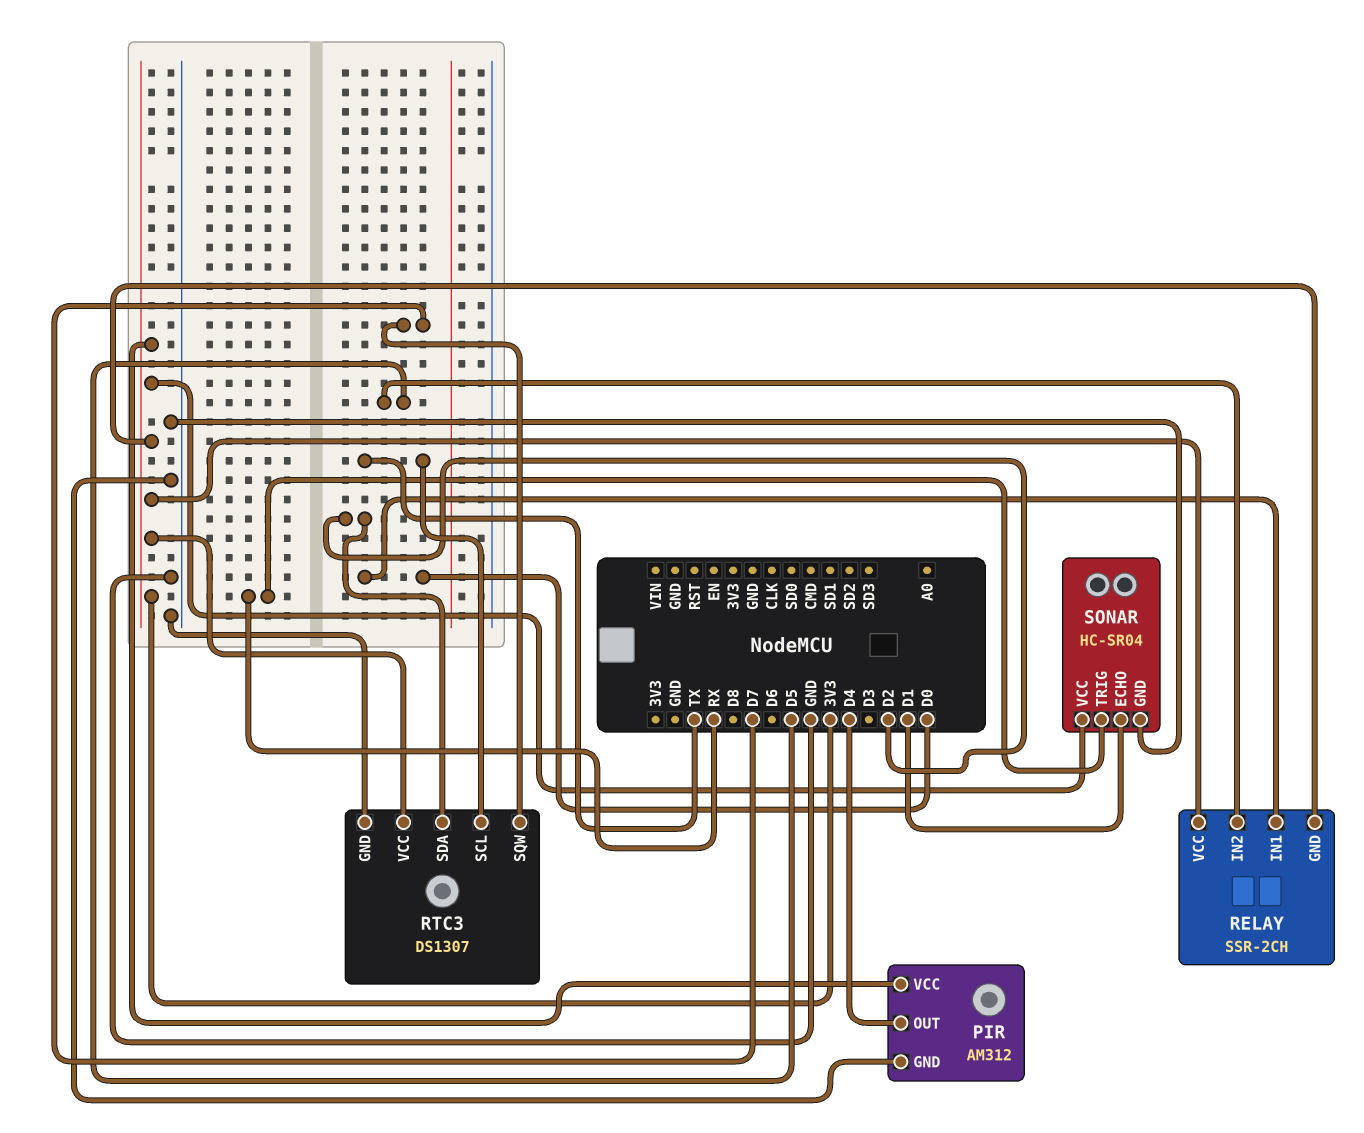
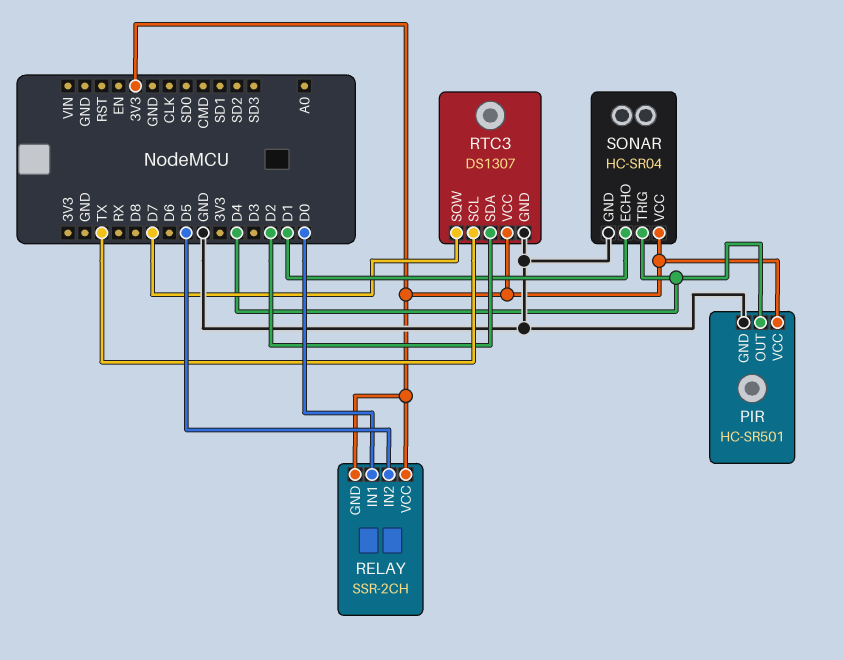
PIR: AM312 -> HC-SR501
SONAR pin TRIG: RX -> D4

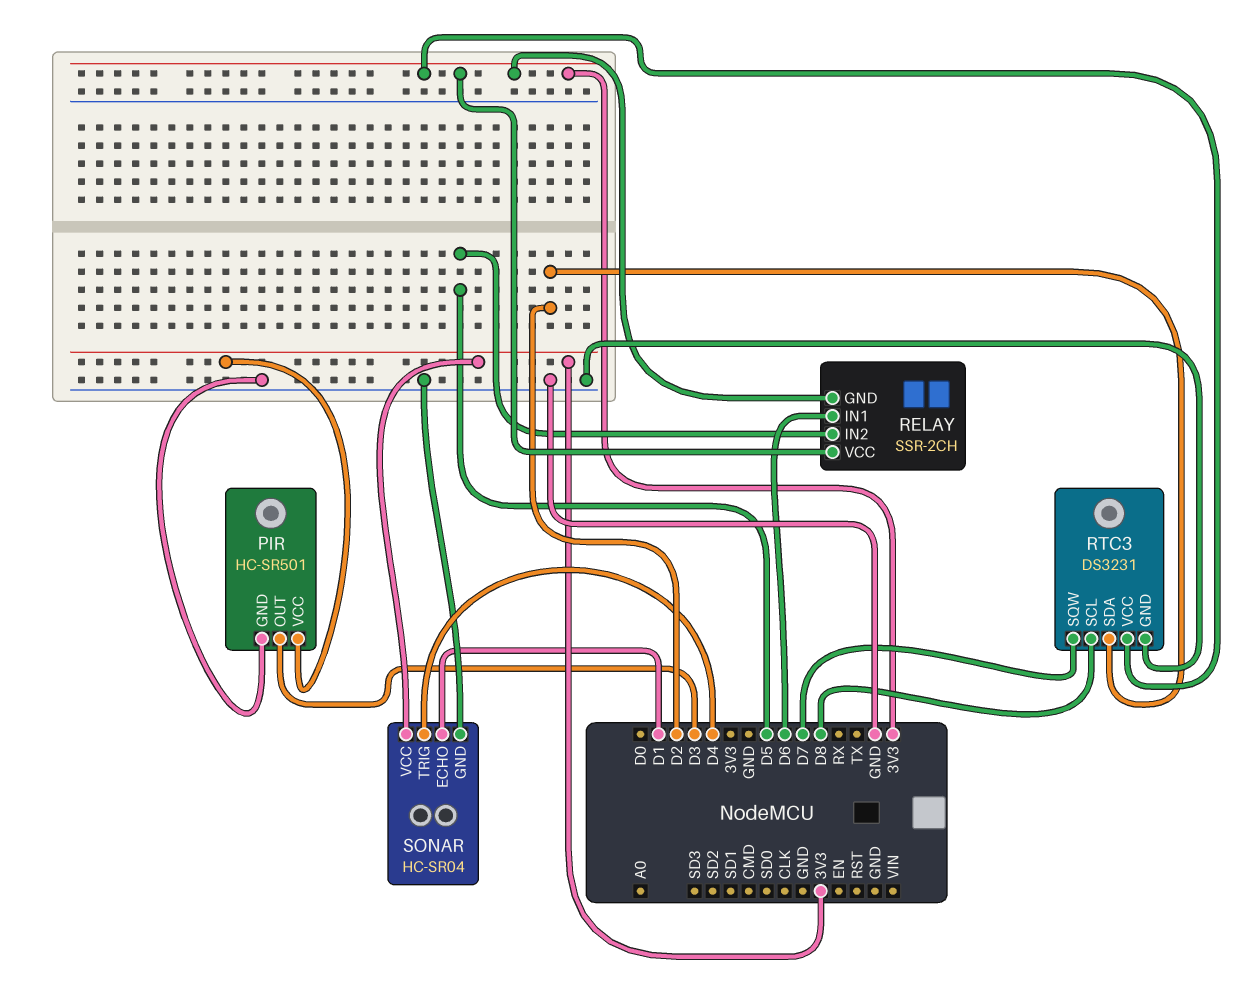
PIR pin OUT: D4 -> D3
RELAY pin IN1: D0 -> D6
RTC3: DS1307 -> DS3231
RTC3 pin SCL: TX -> D8

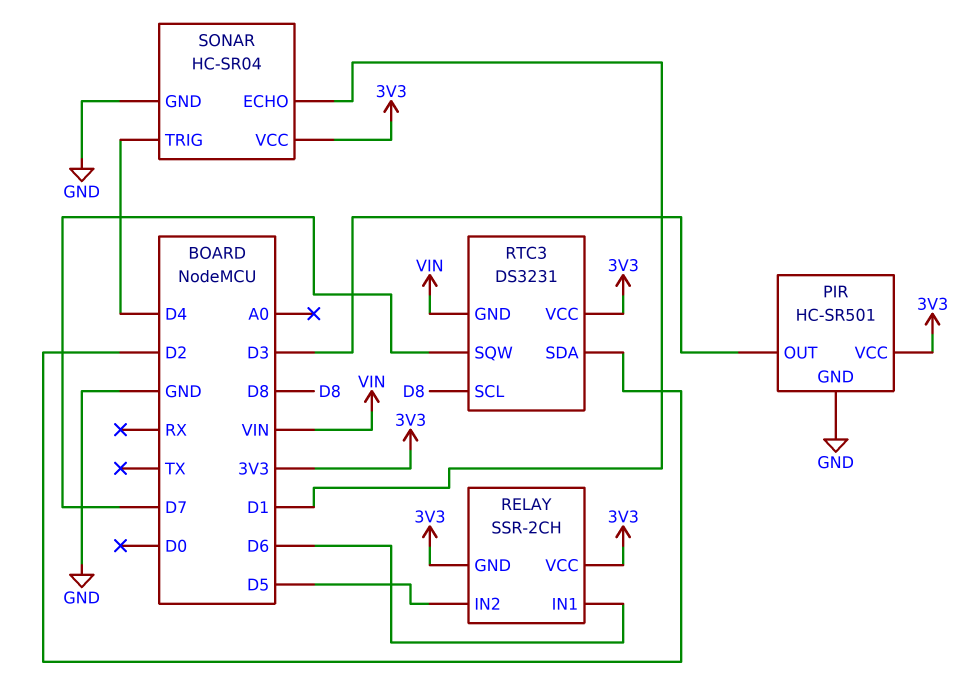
RTC3 pin GND: GND -> VIN

